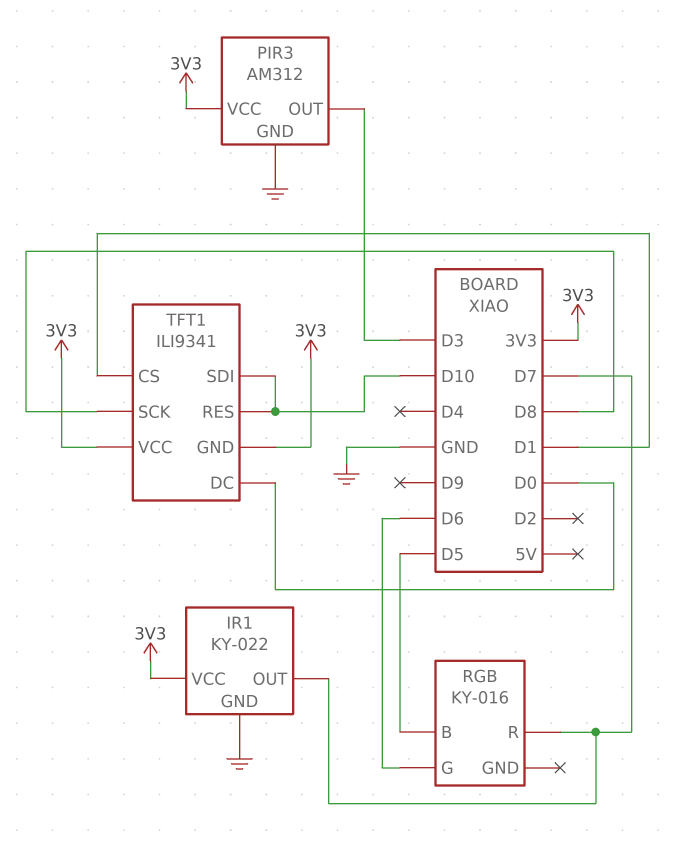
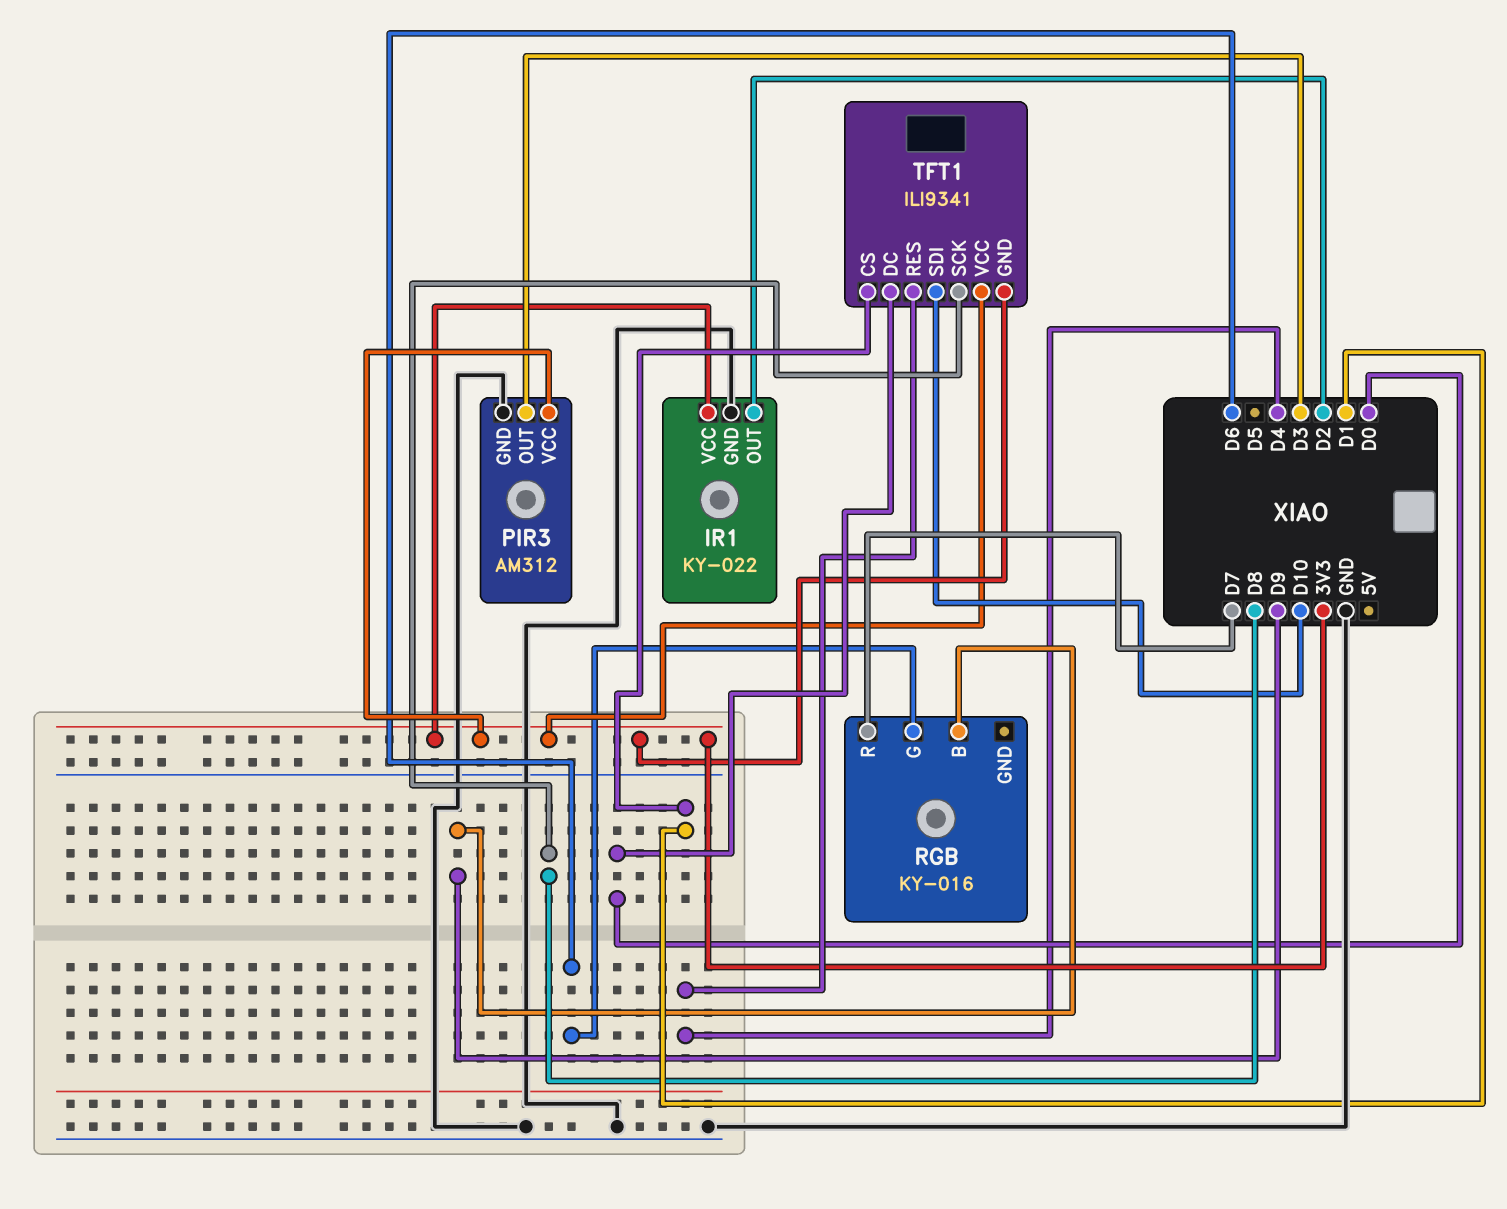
IR1 pin OUT: D7 -> D2
RGB pin B: D5 -> D9
TFT1 pin RES: D10 -> D4

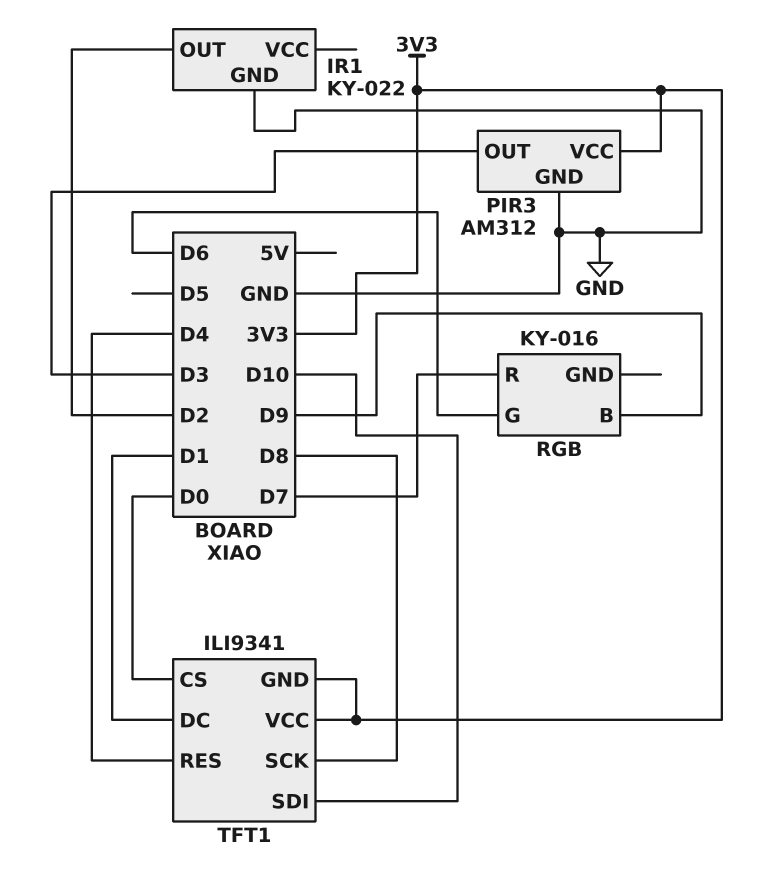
IR1 pin VCC: 3V3 -> none
TFT1 pin CS: D1 -> D0
TFT1 pin DC: D0 -> D1

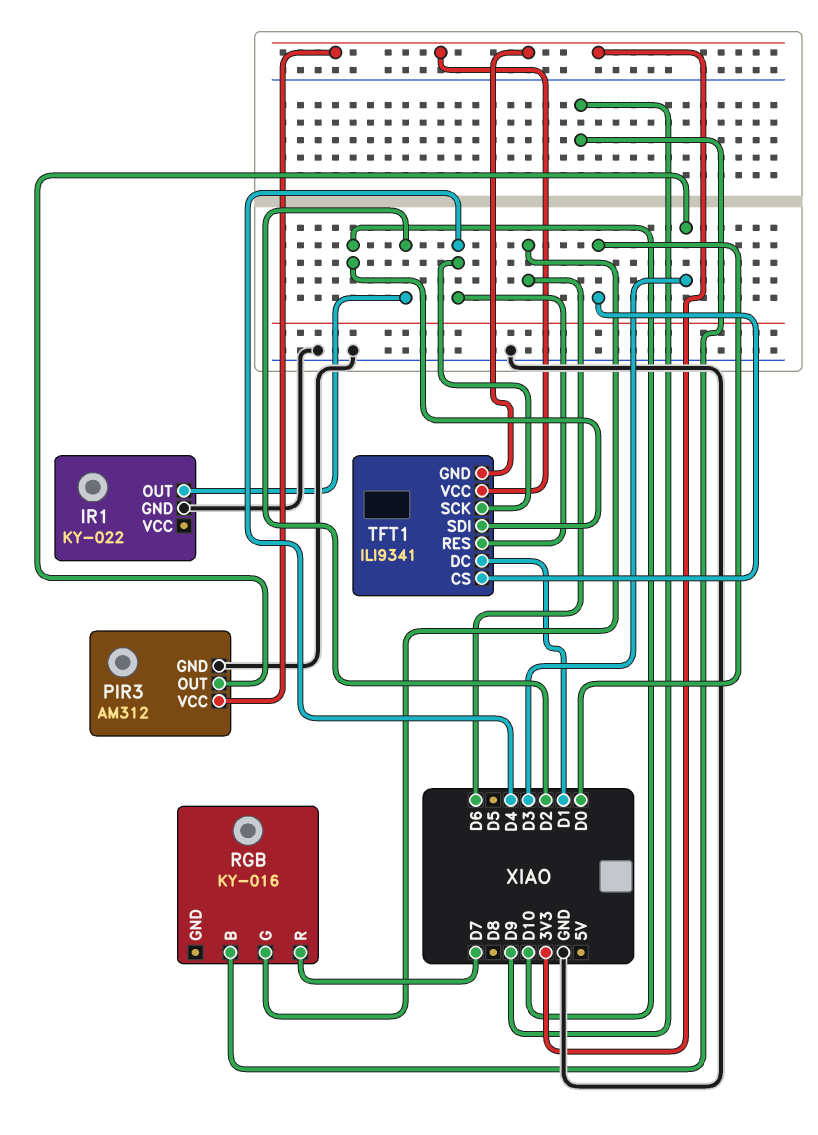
TFT1 pin SCK: D8 -> D4

